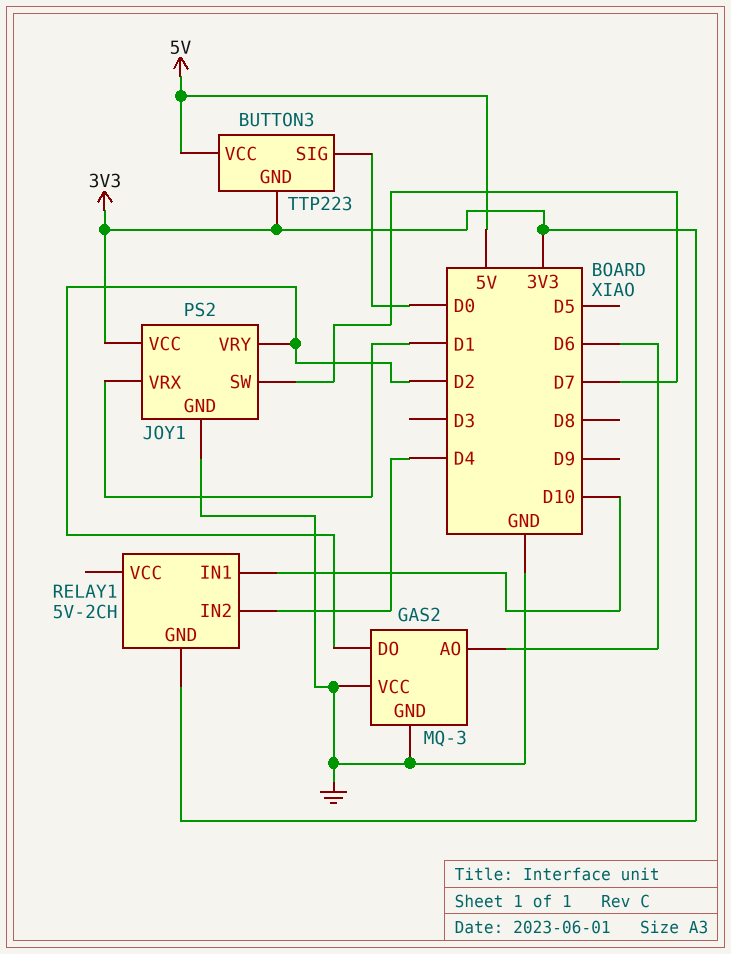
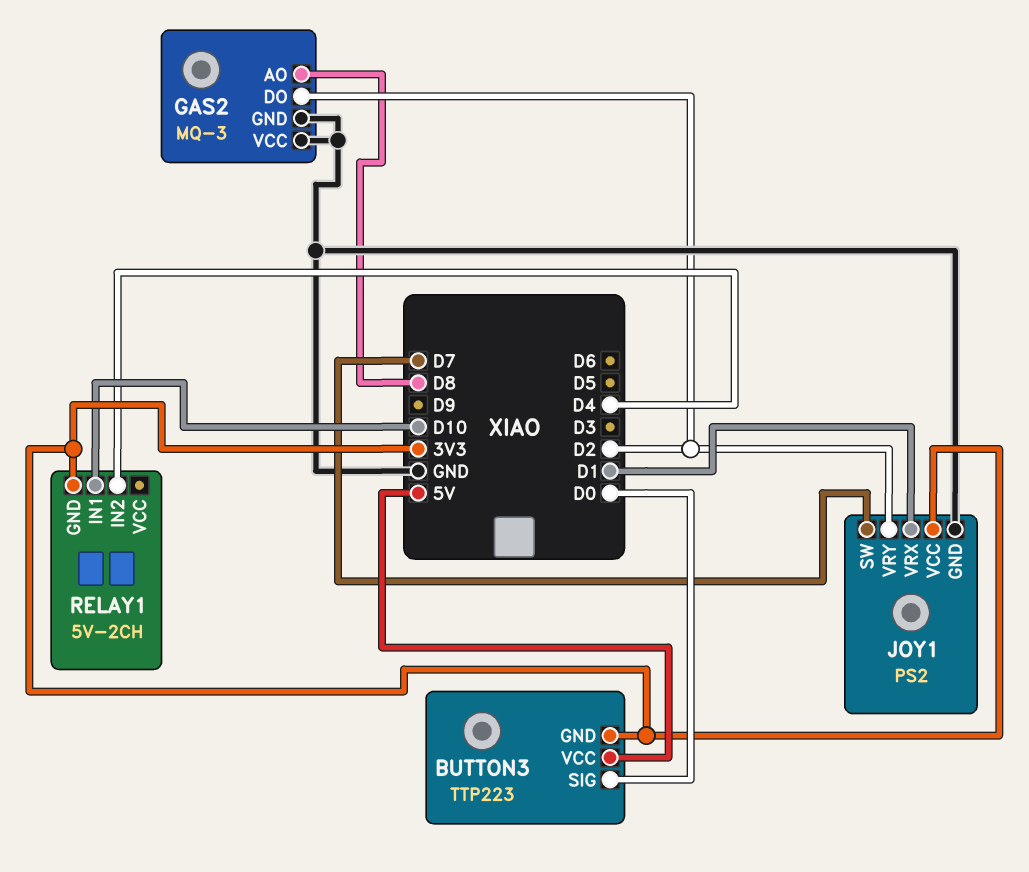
GAS2 pin AO: D6 -> D8

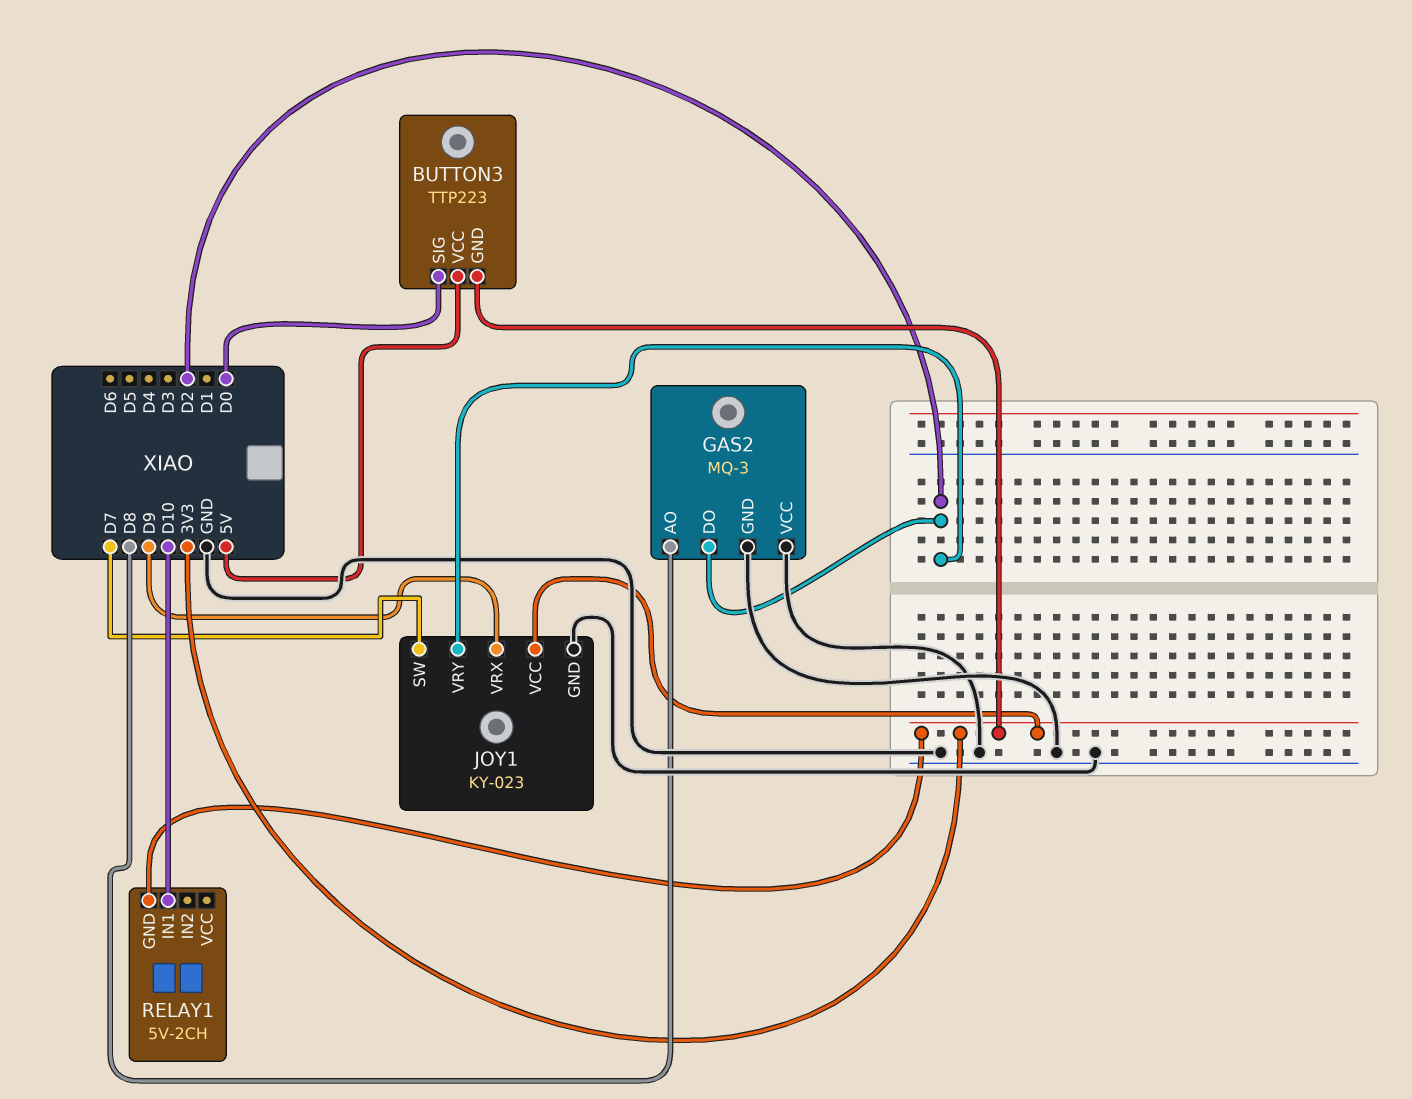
JOY1: PS2 -> KY-023
JOY1 pin VRX: D1 -> D9
RELAY1 pin IN2: D4 -> none

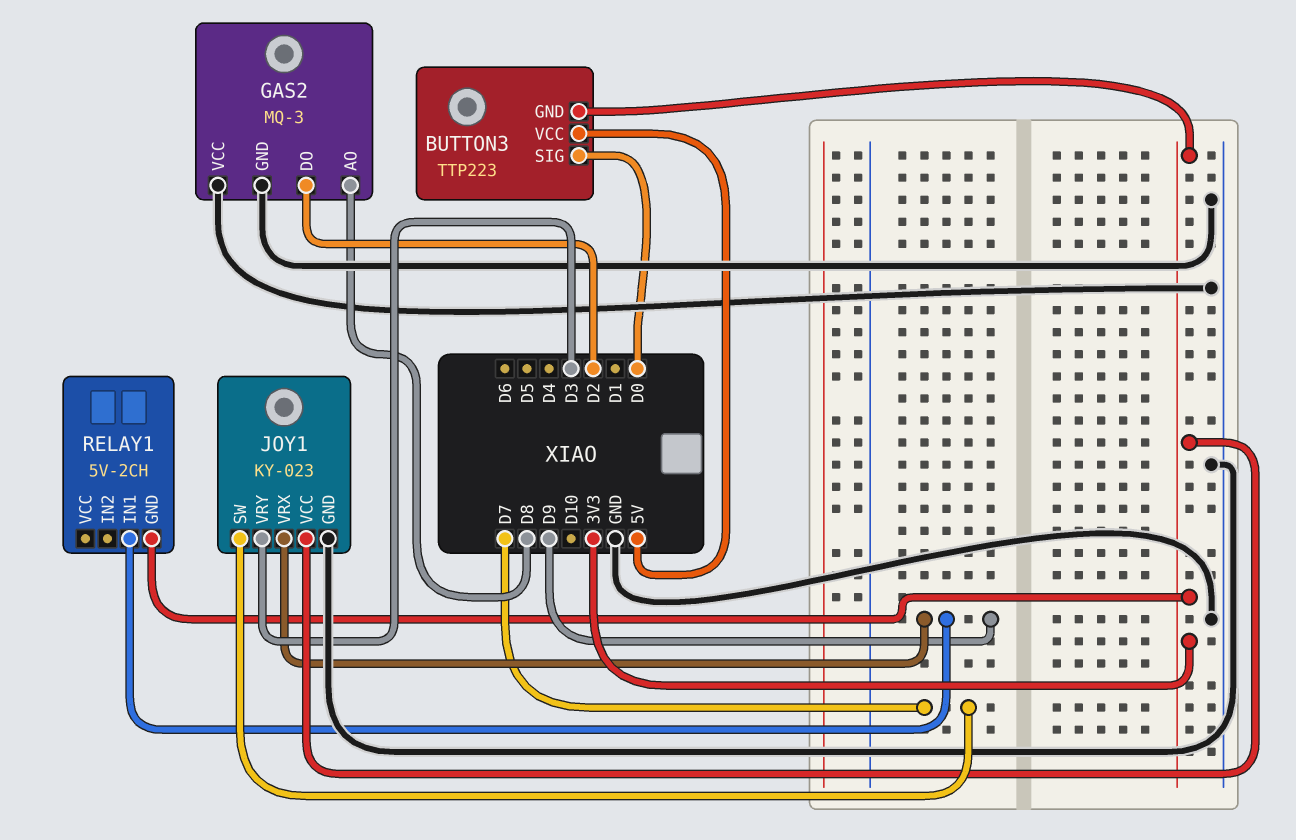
JOY1 pin VRY: D2 -> D3
RELAY1 pin IN1: D10 -> D9

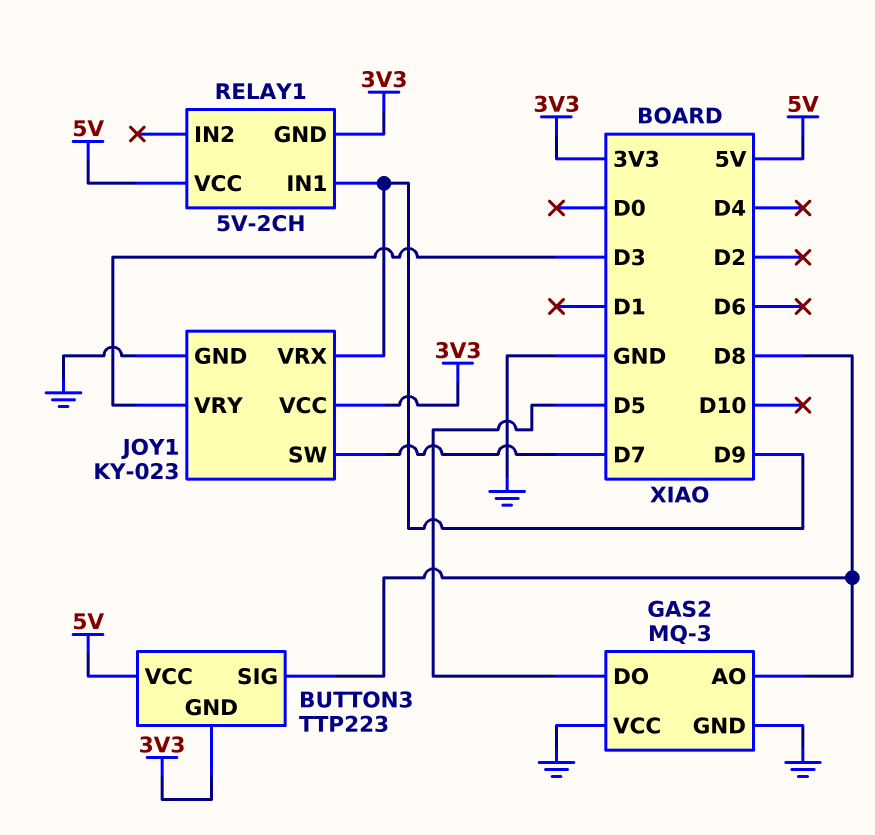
BUTTON3 pin SIG: D0 -> D8
GAS2 pin DO: D2 -> D5
RELAY1 pin VCC: none -> 5V

